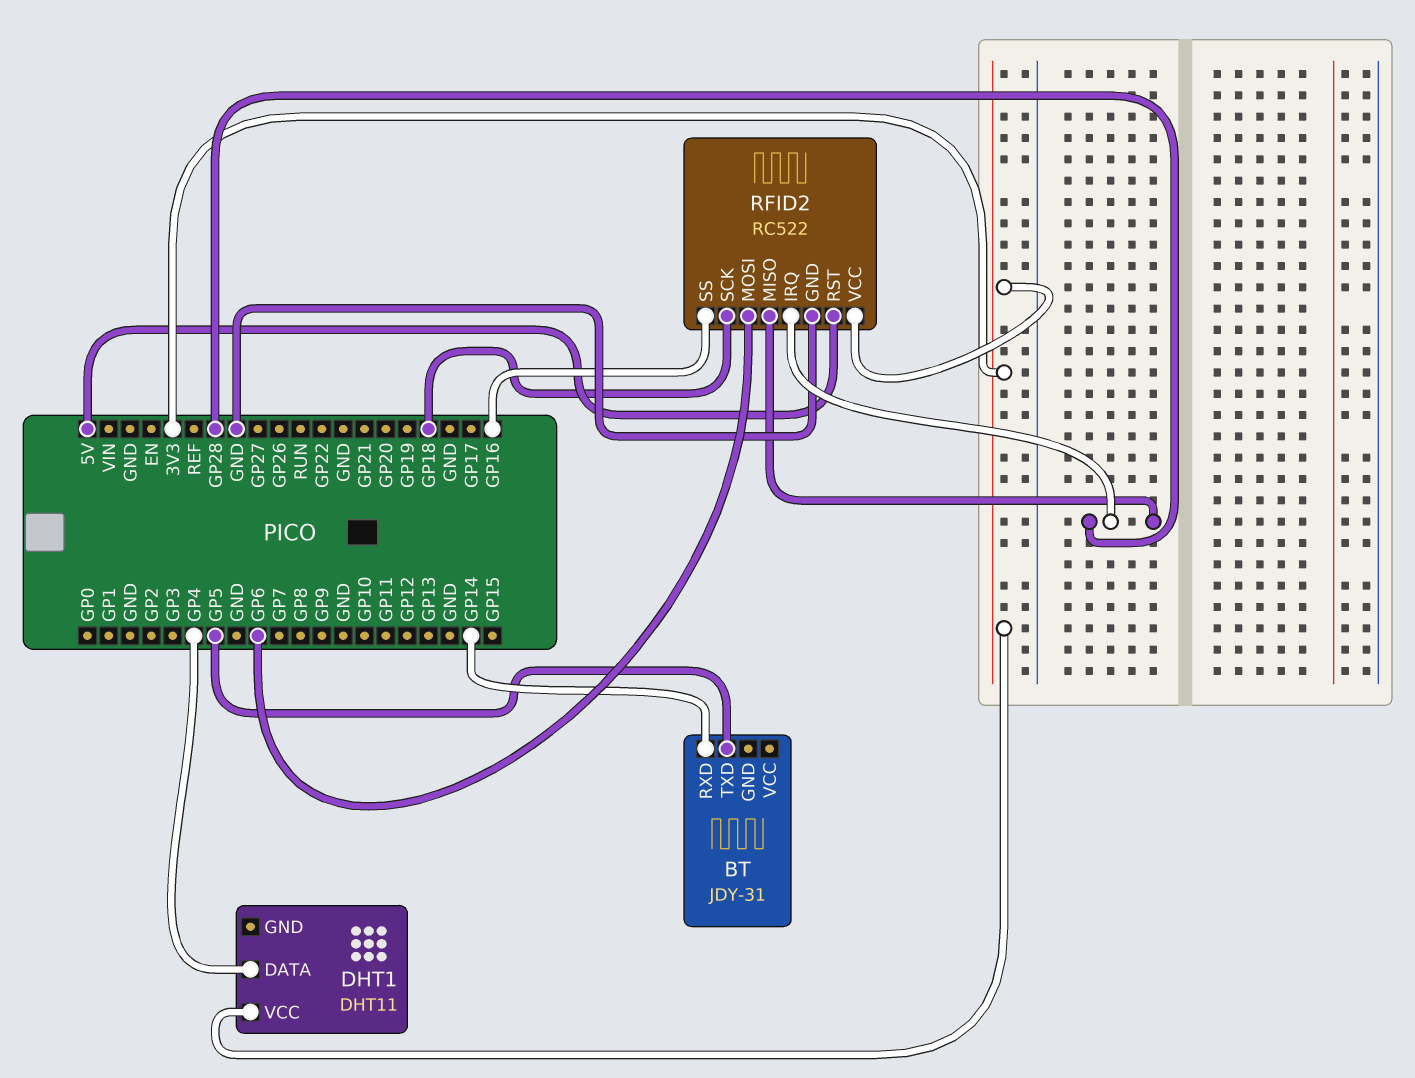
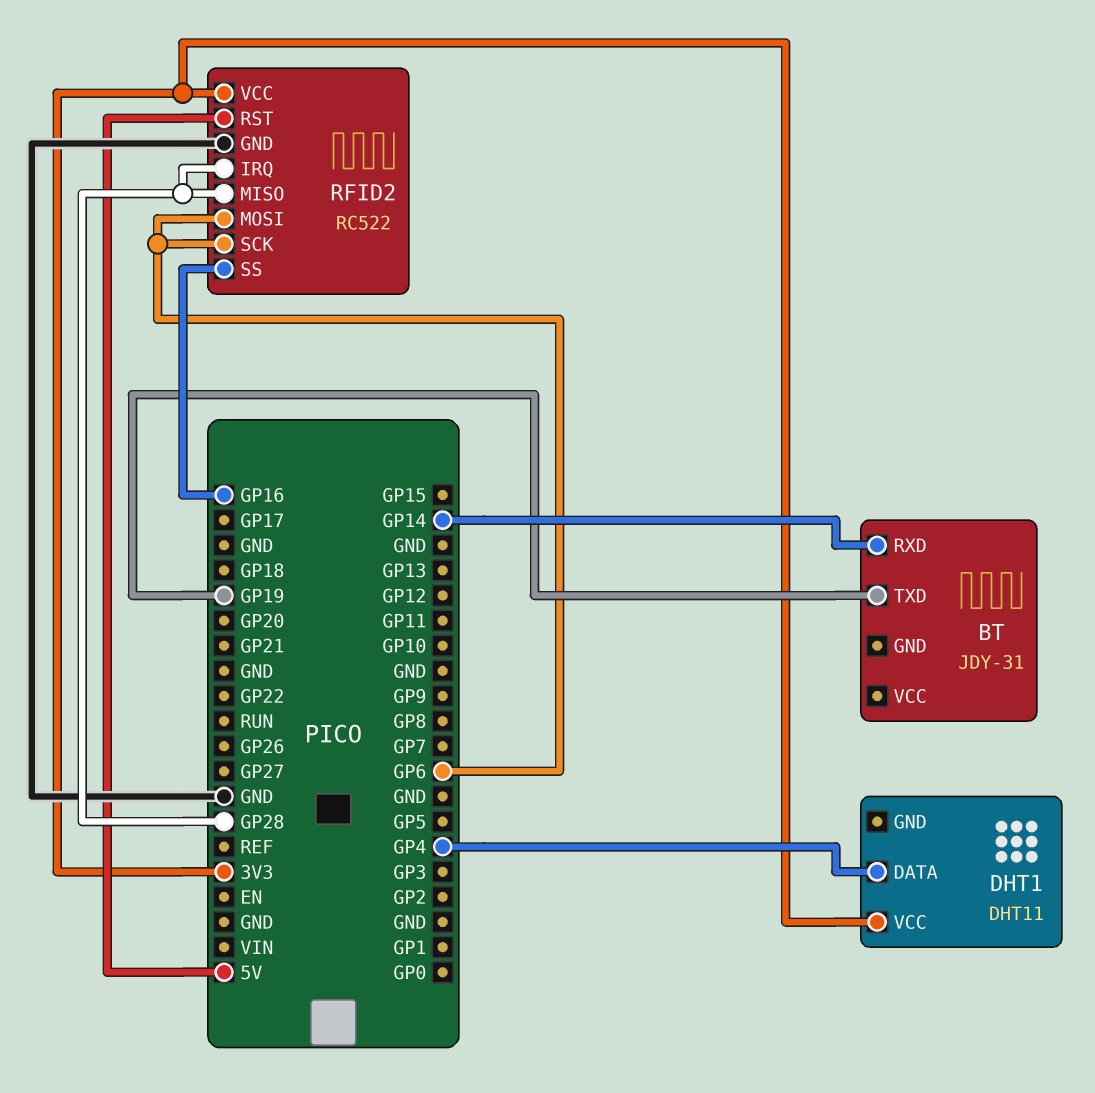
BT pin TXD: GP5 -> GP19
RFID2 pin SCK: GP18 -> GP6

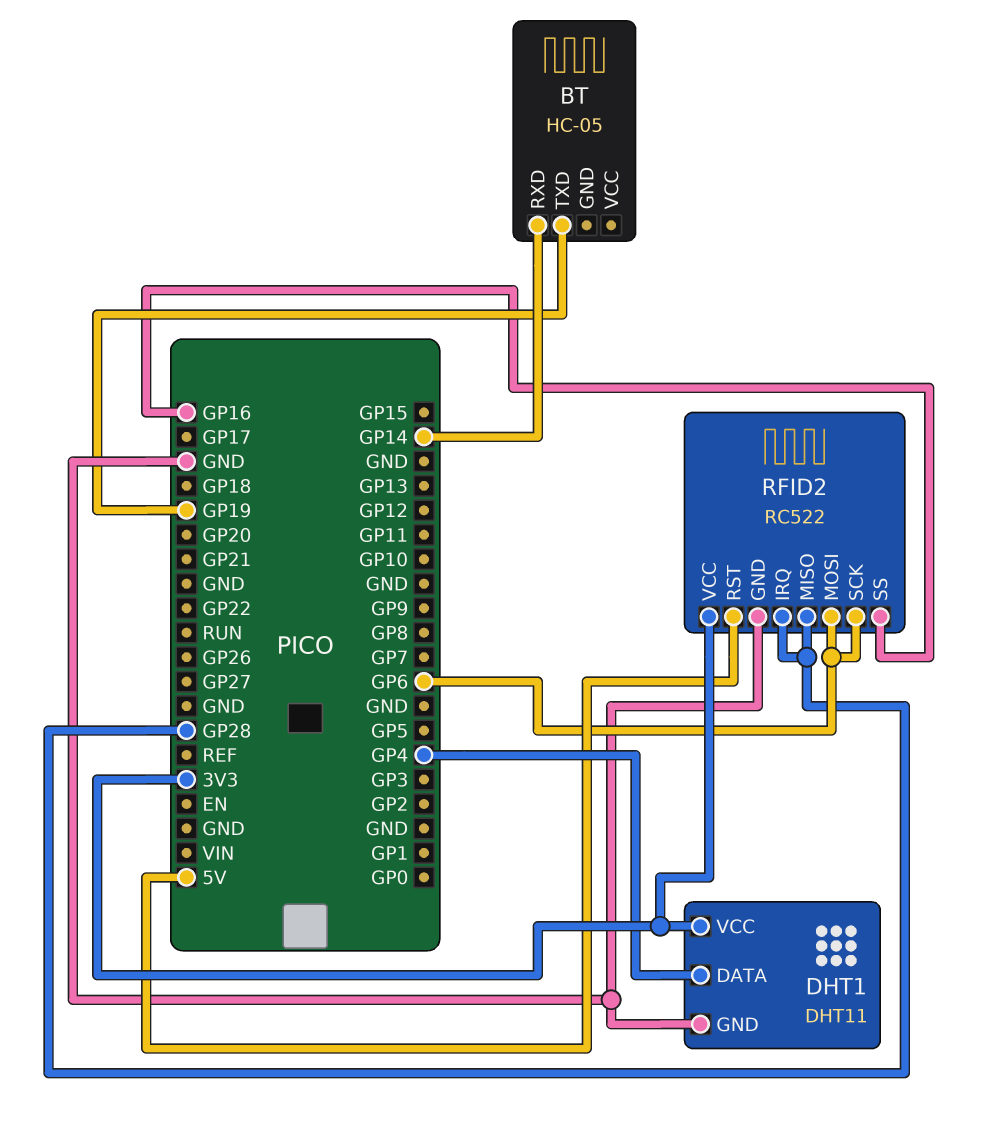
BT: JDY-31 -> HC-05
DHT1 pin GND: none -> GND

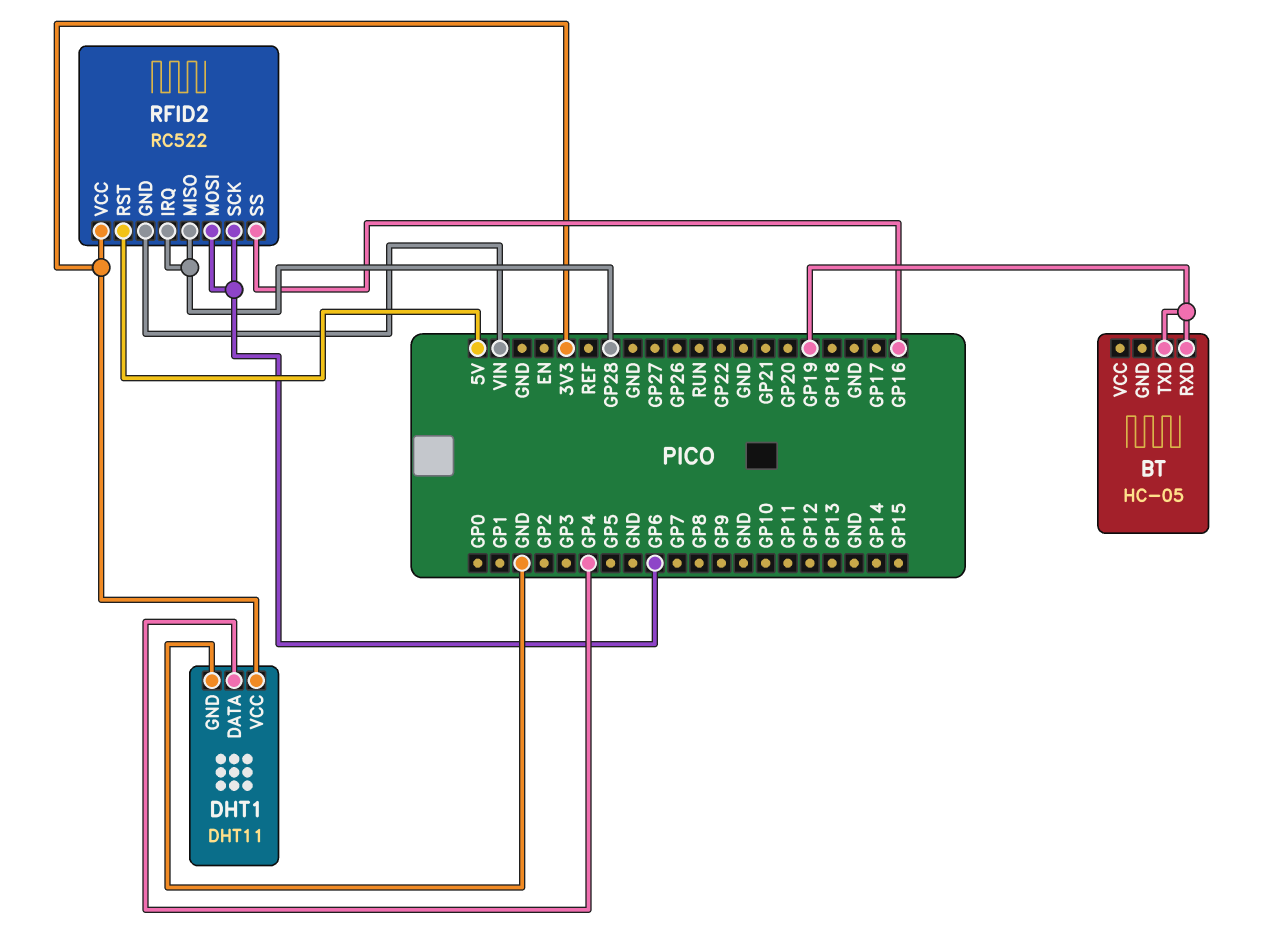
BT pin RXD: GP14 -> GP19
RFID2 pin GND: GND -> VIN

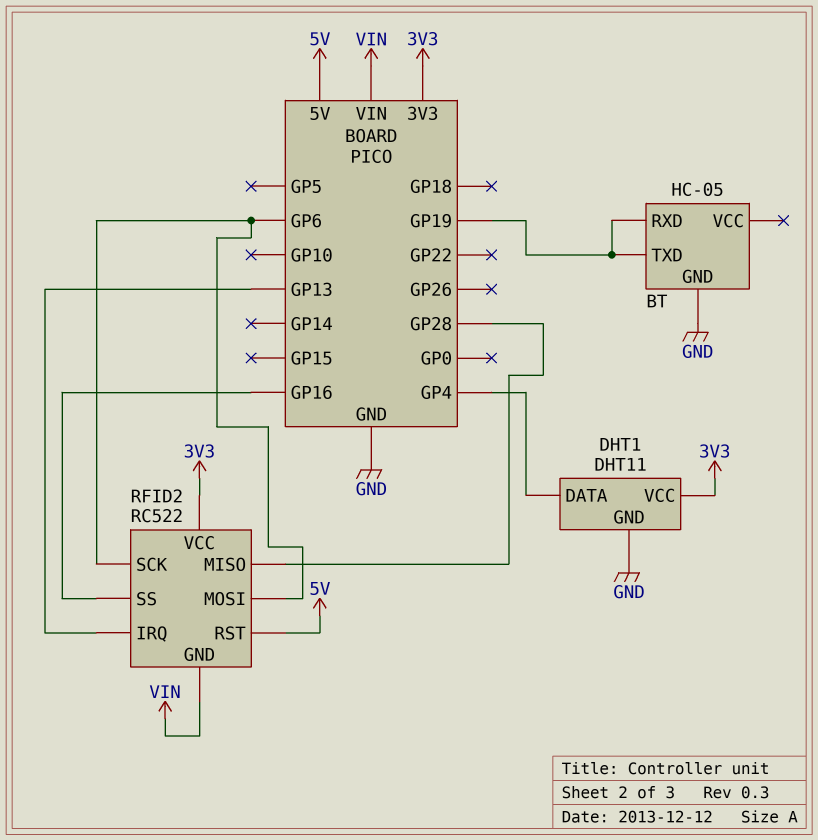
BT pin GND: none -> GND
RFID2 pin IRQ: GP28 -> GP13

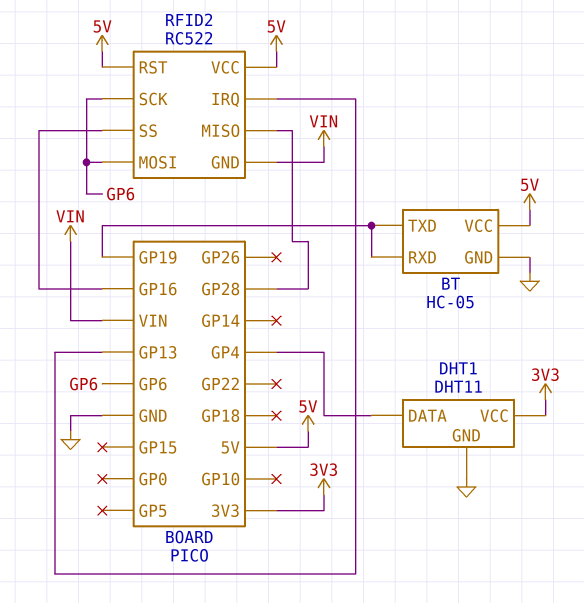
BT pin VCC: none -> 5V
RFID2 pin VCC: 3V3 -> 5V

